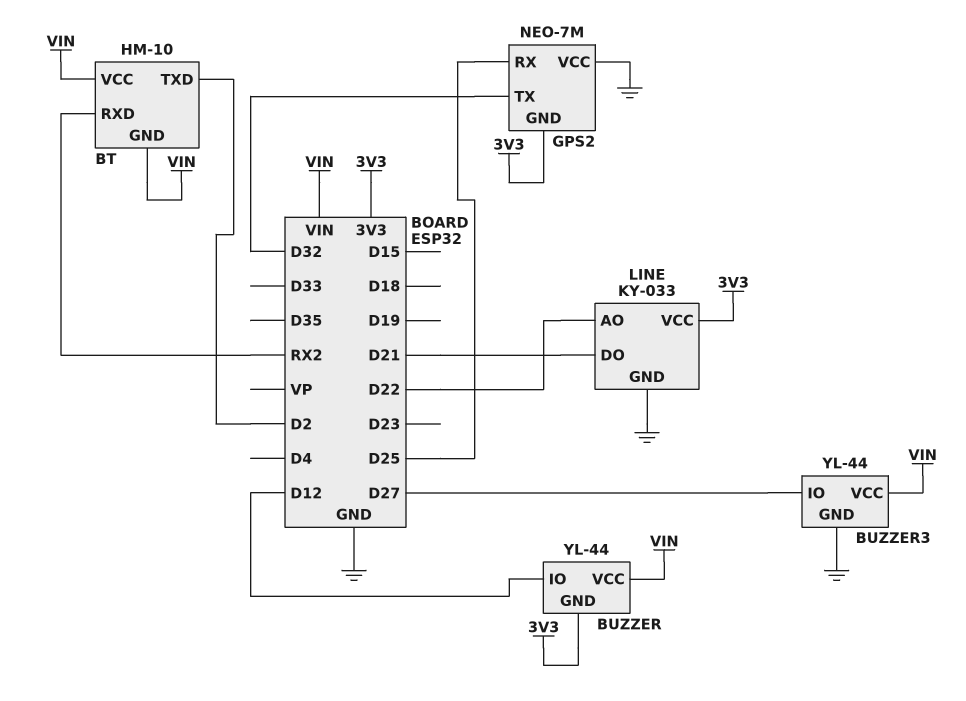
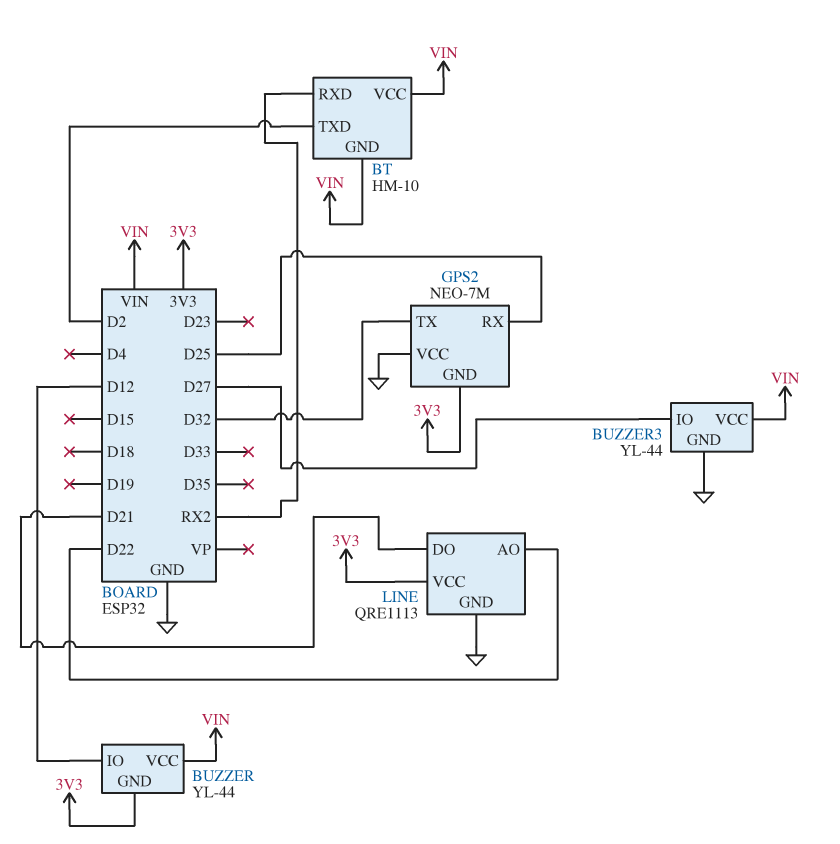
LINE: KY-033 -> QRE1113

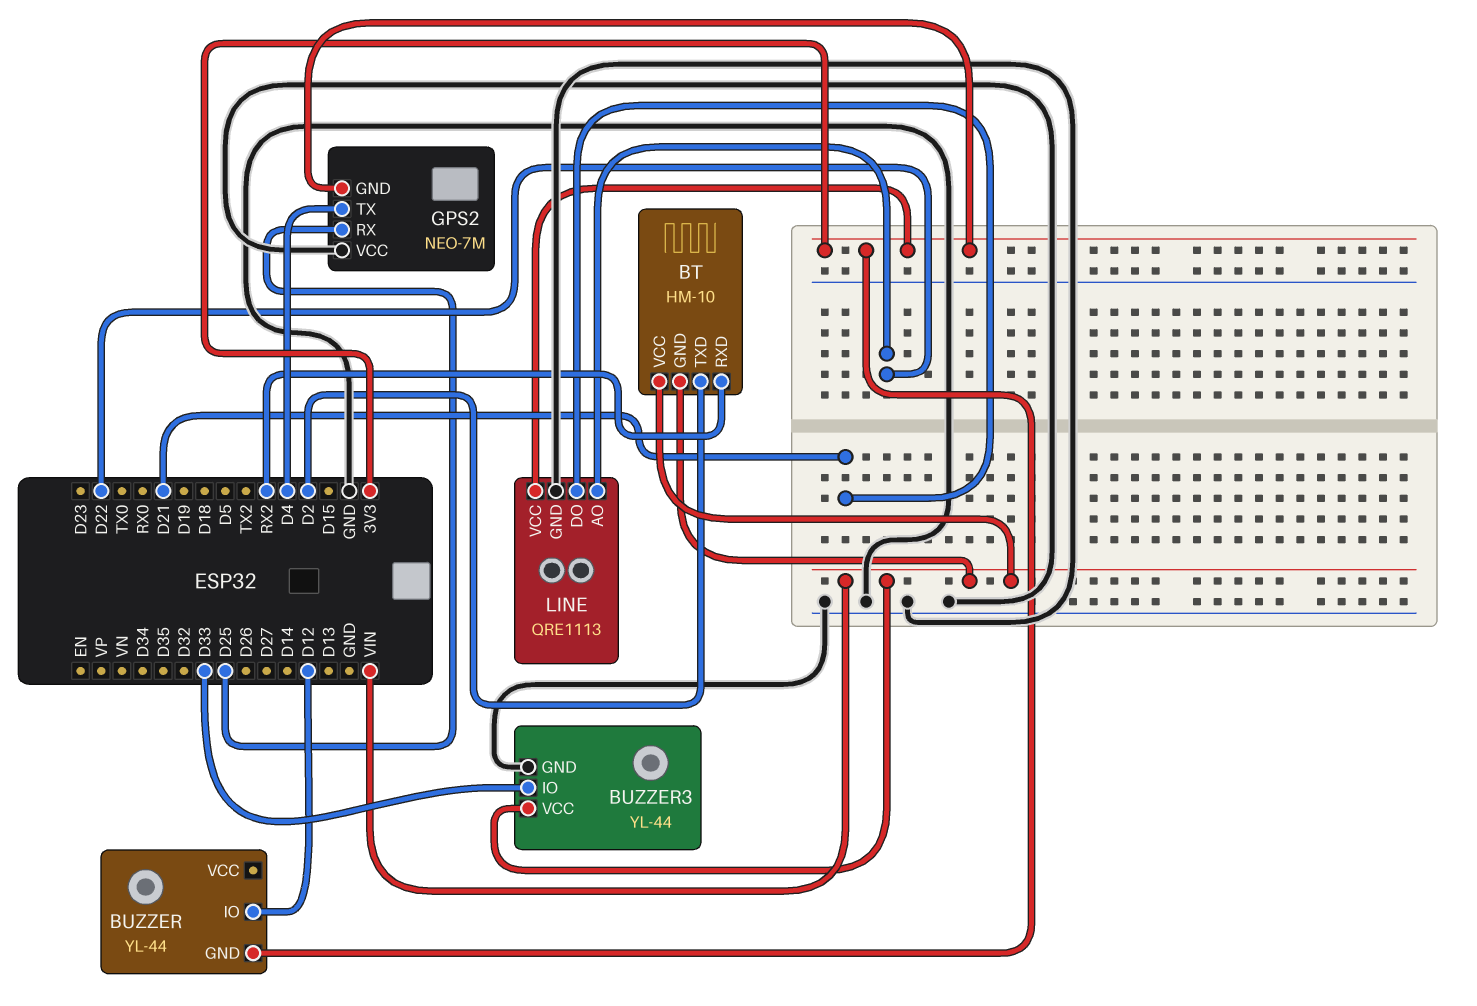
BUZZER pin VCC: VIN -> none
BUZZER3 pin IO: D27 -> D33
GPS2 pin TX: D32 -> D4

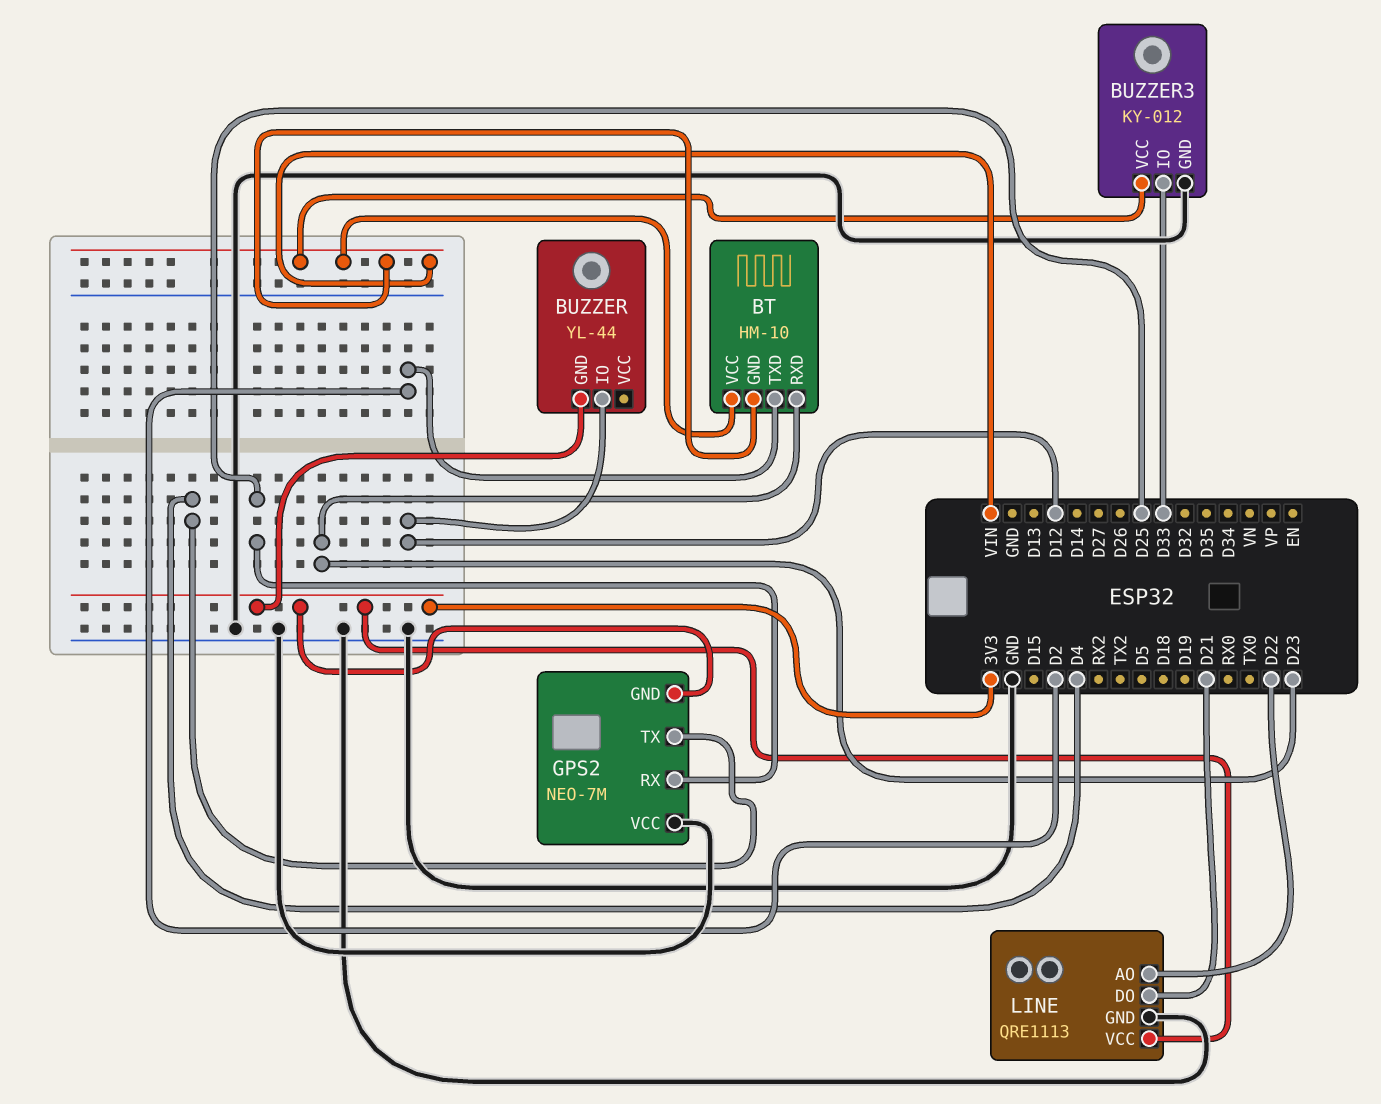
BT pin RXD: RX2 -> D23
BUZZER3: YL-44 -> KY-012

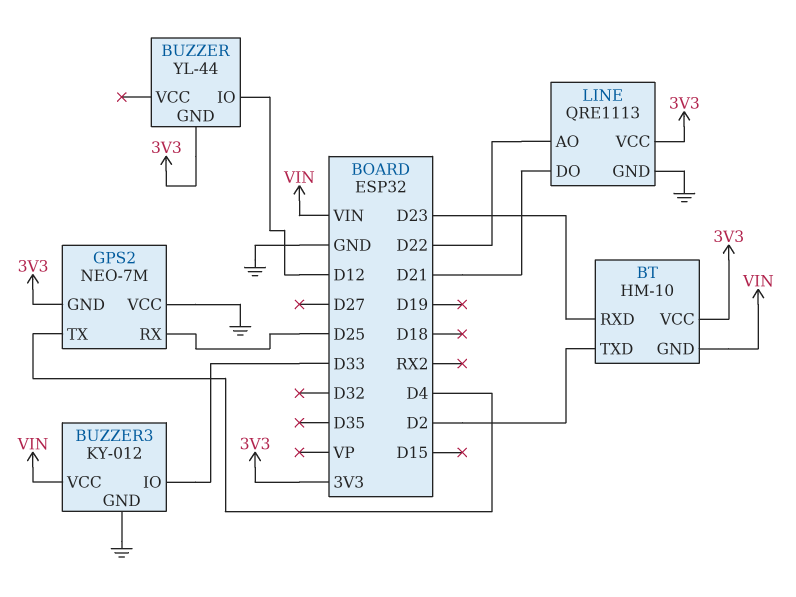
BT pin VCC: VIN -> 3V3

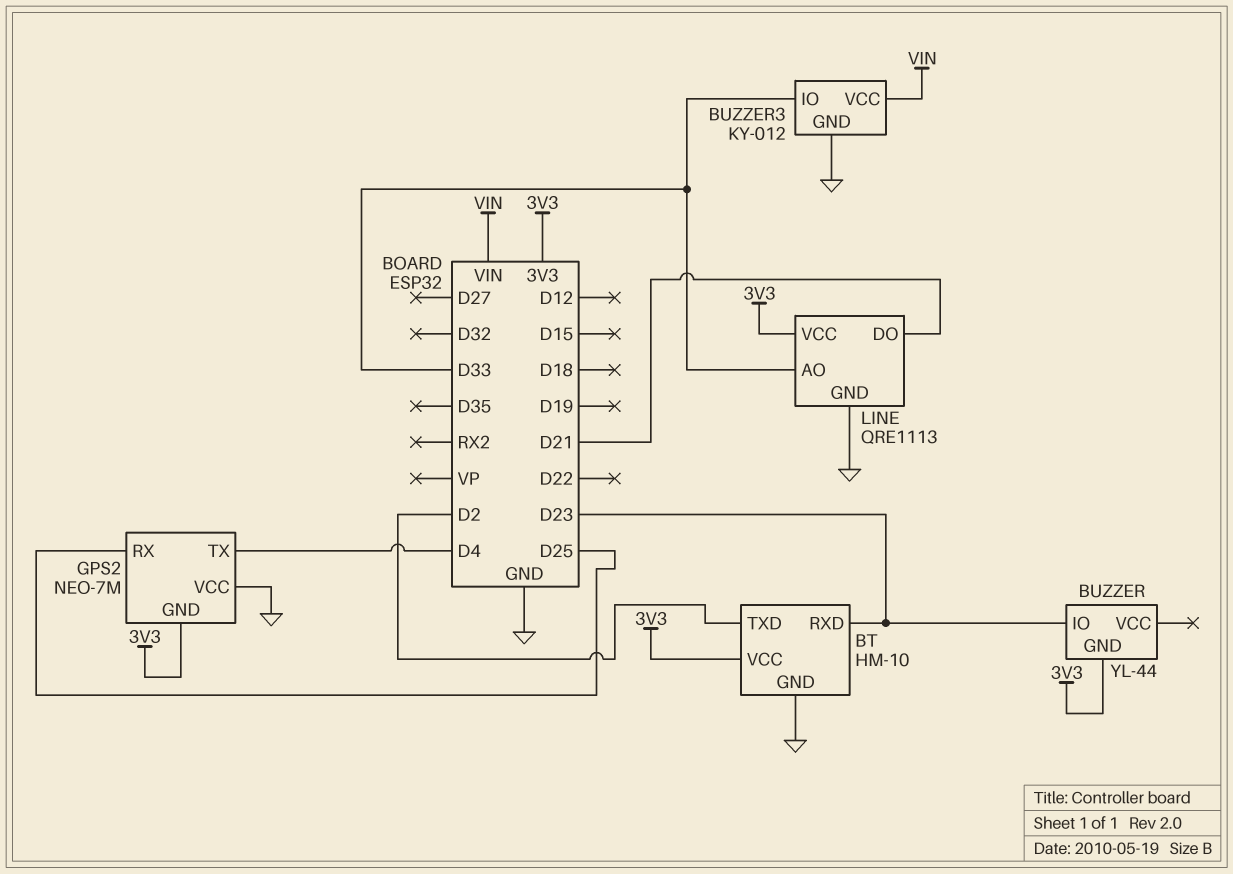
BT pin GND: VIN -> GND
BUZZER pin IO: D12 -> D23
LINE pin AO: D22 -> D33

